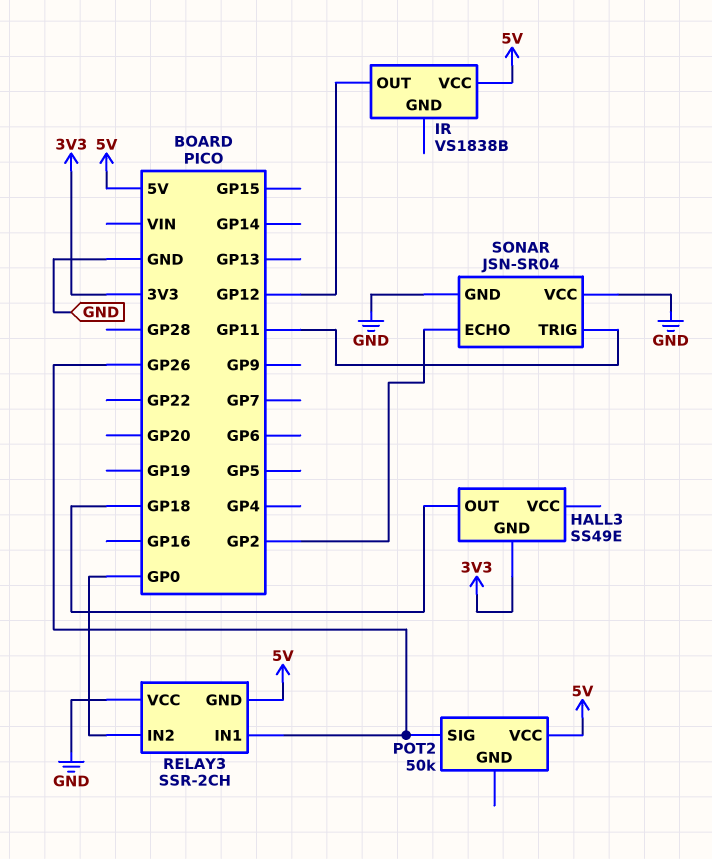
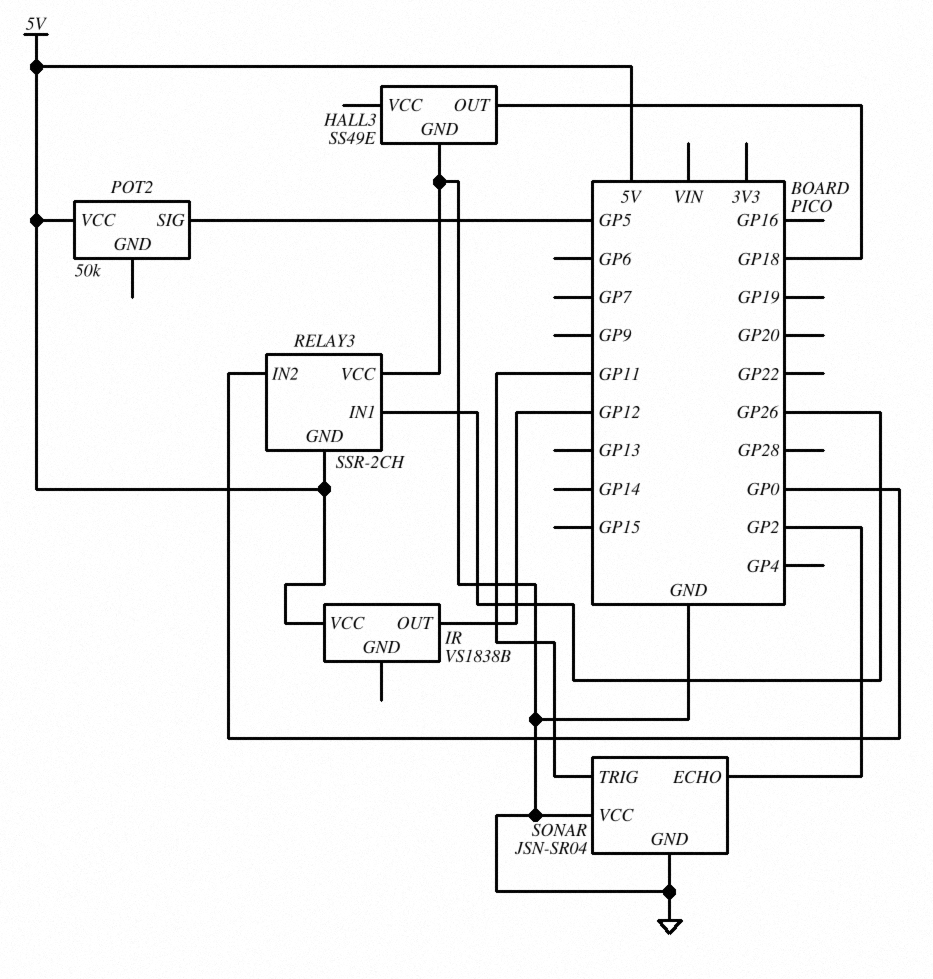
HALL3 pin GND: 3V3 -> GND
POT2 pin SIG: GP26 -> GP5

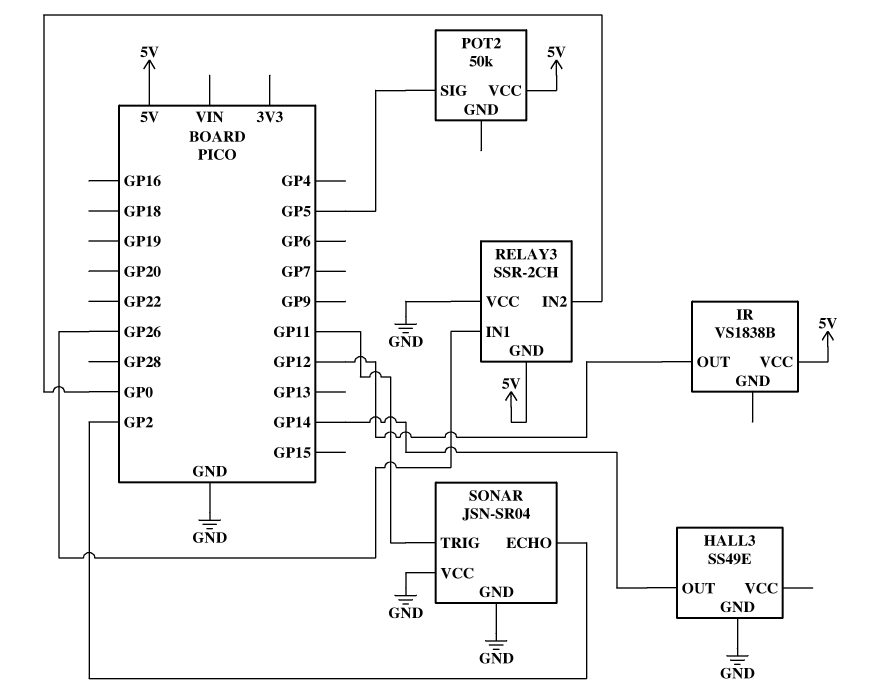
HALL3 pin OUT: GP18 -> GP14

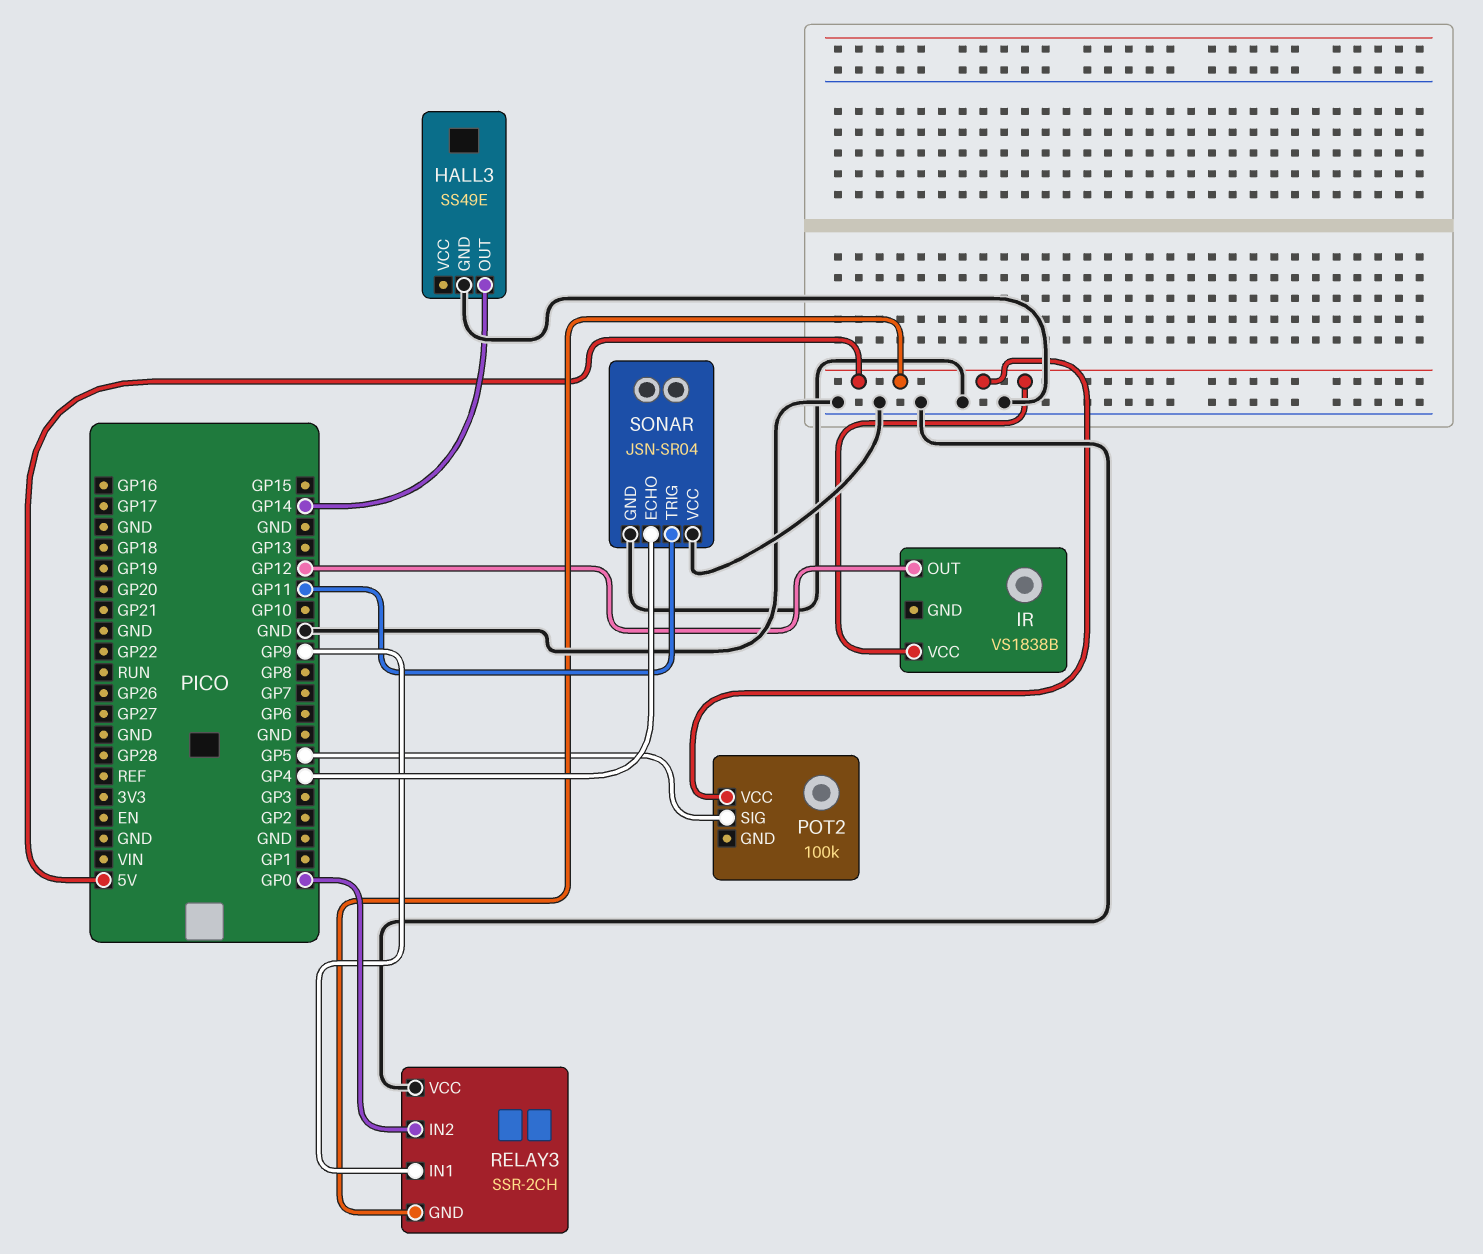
POT2: 50k -> 100k
RELAY3 pin IN1: GP26 -> GP9
SONAR pin ECHO: GP2 -> GP4

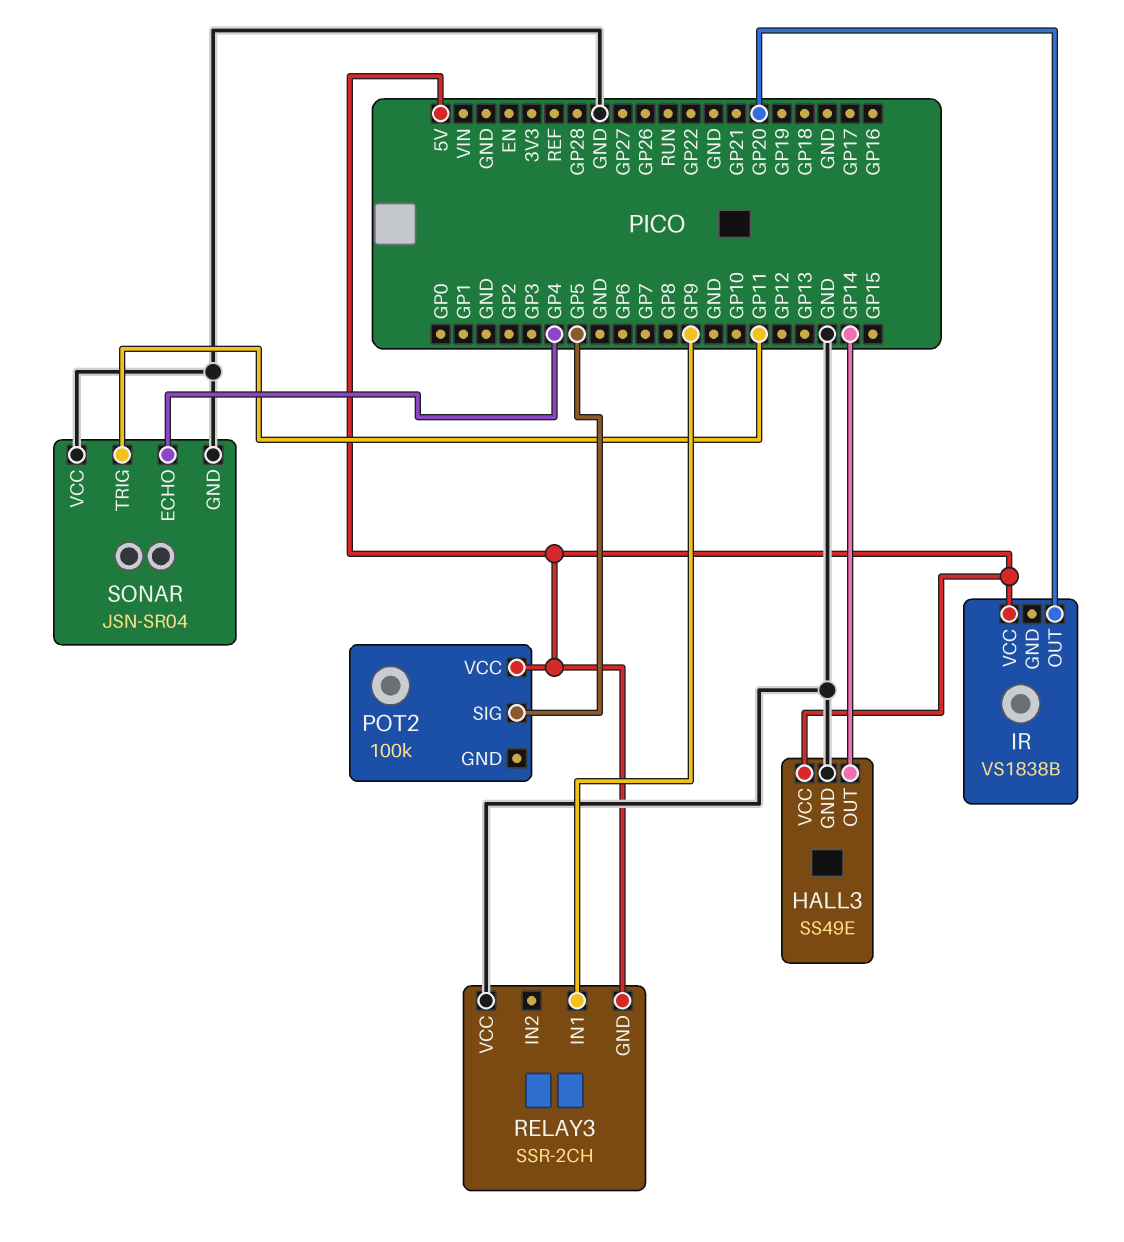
HALL3 pin VCC: none -> 5V
IR pin OUT: GP12 -> GP20
RELAY3 pin IN2: GP0 -> none

